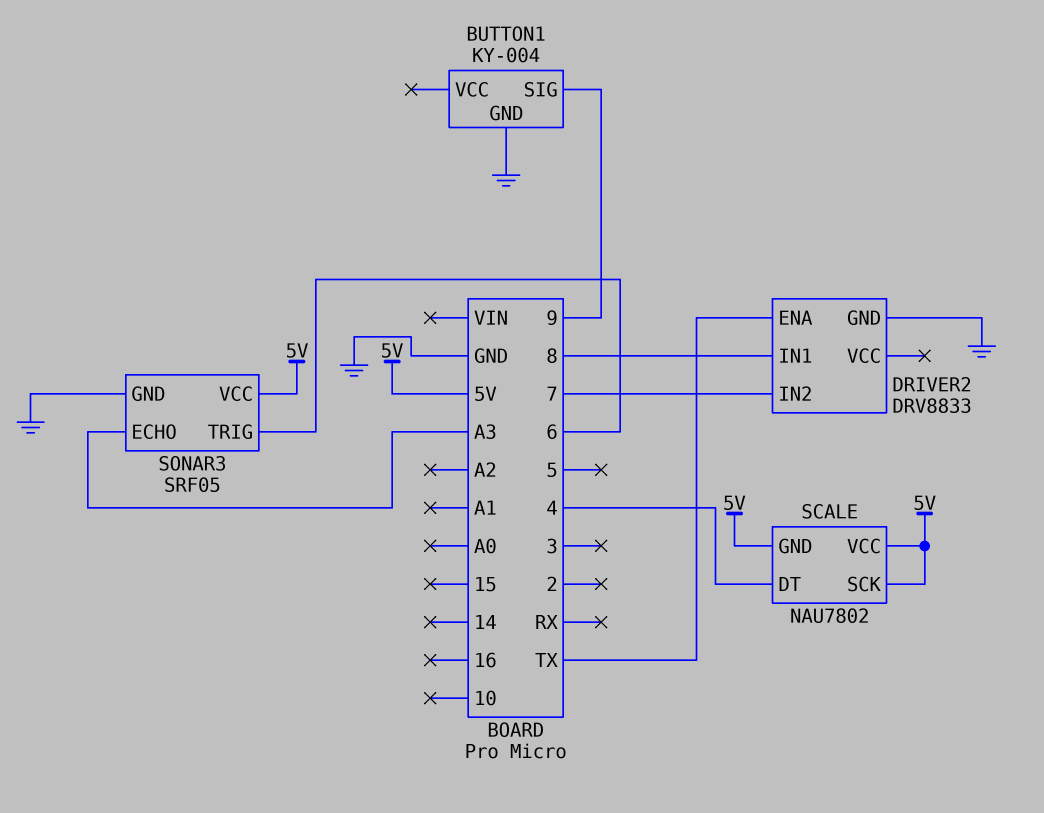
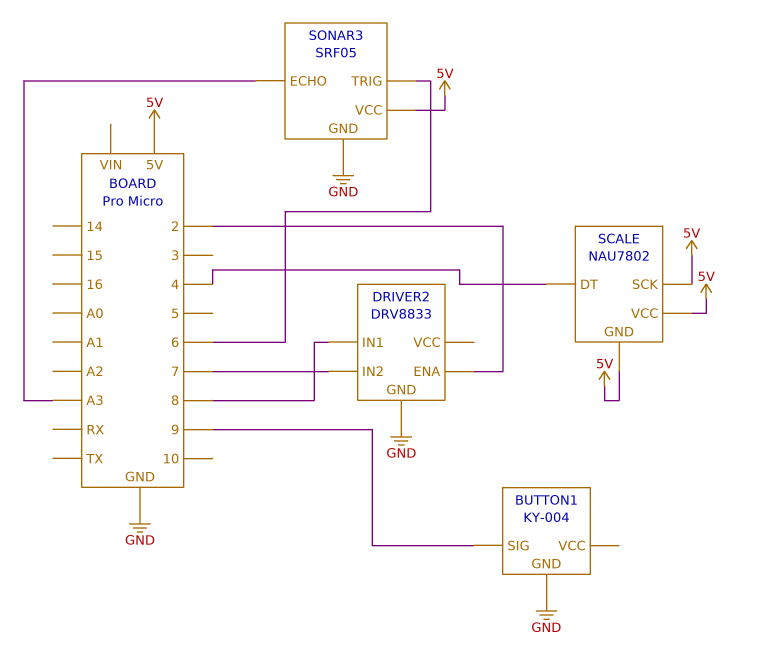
DRIVER2 pin ENA: TX -> 2

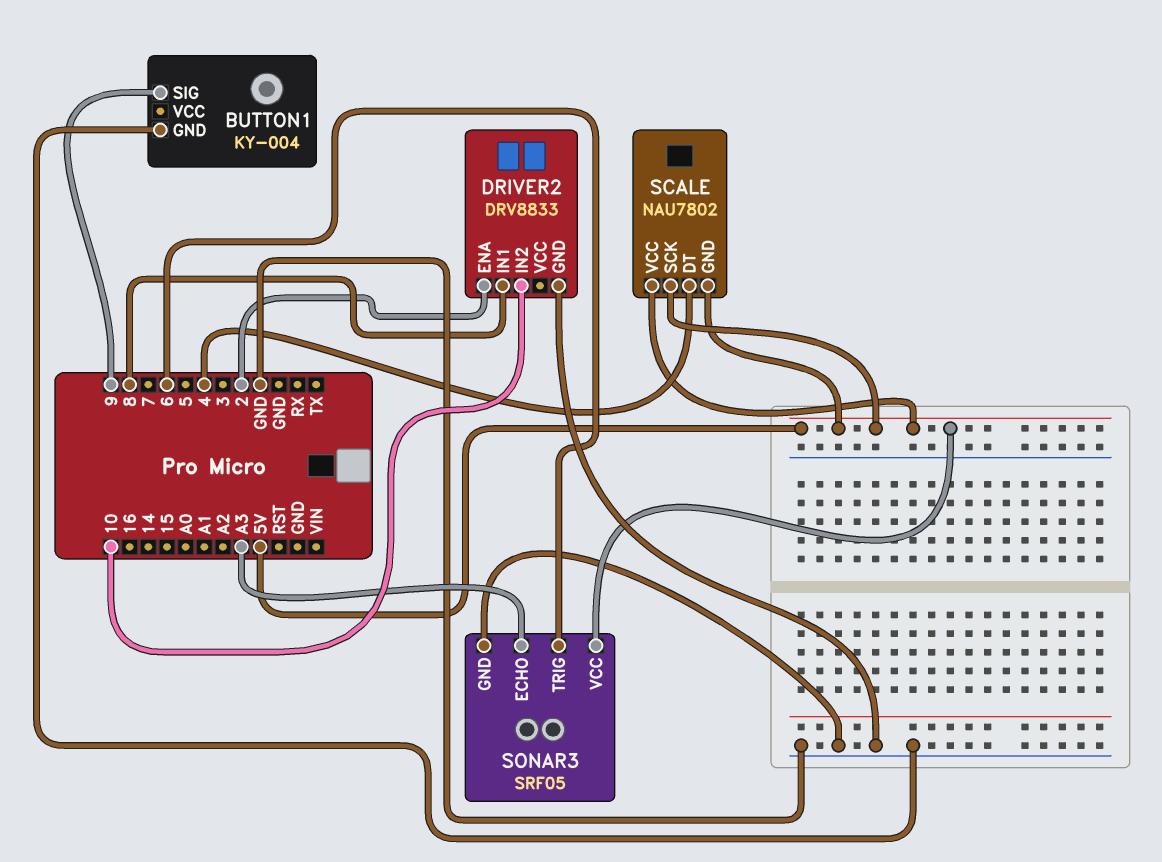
DRIVER2 pin IN2: 7 -> 10

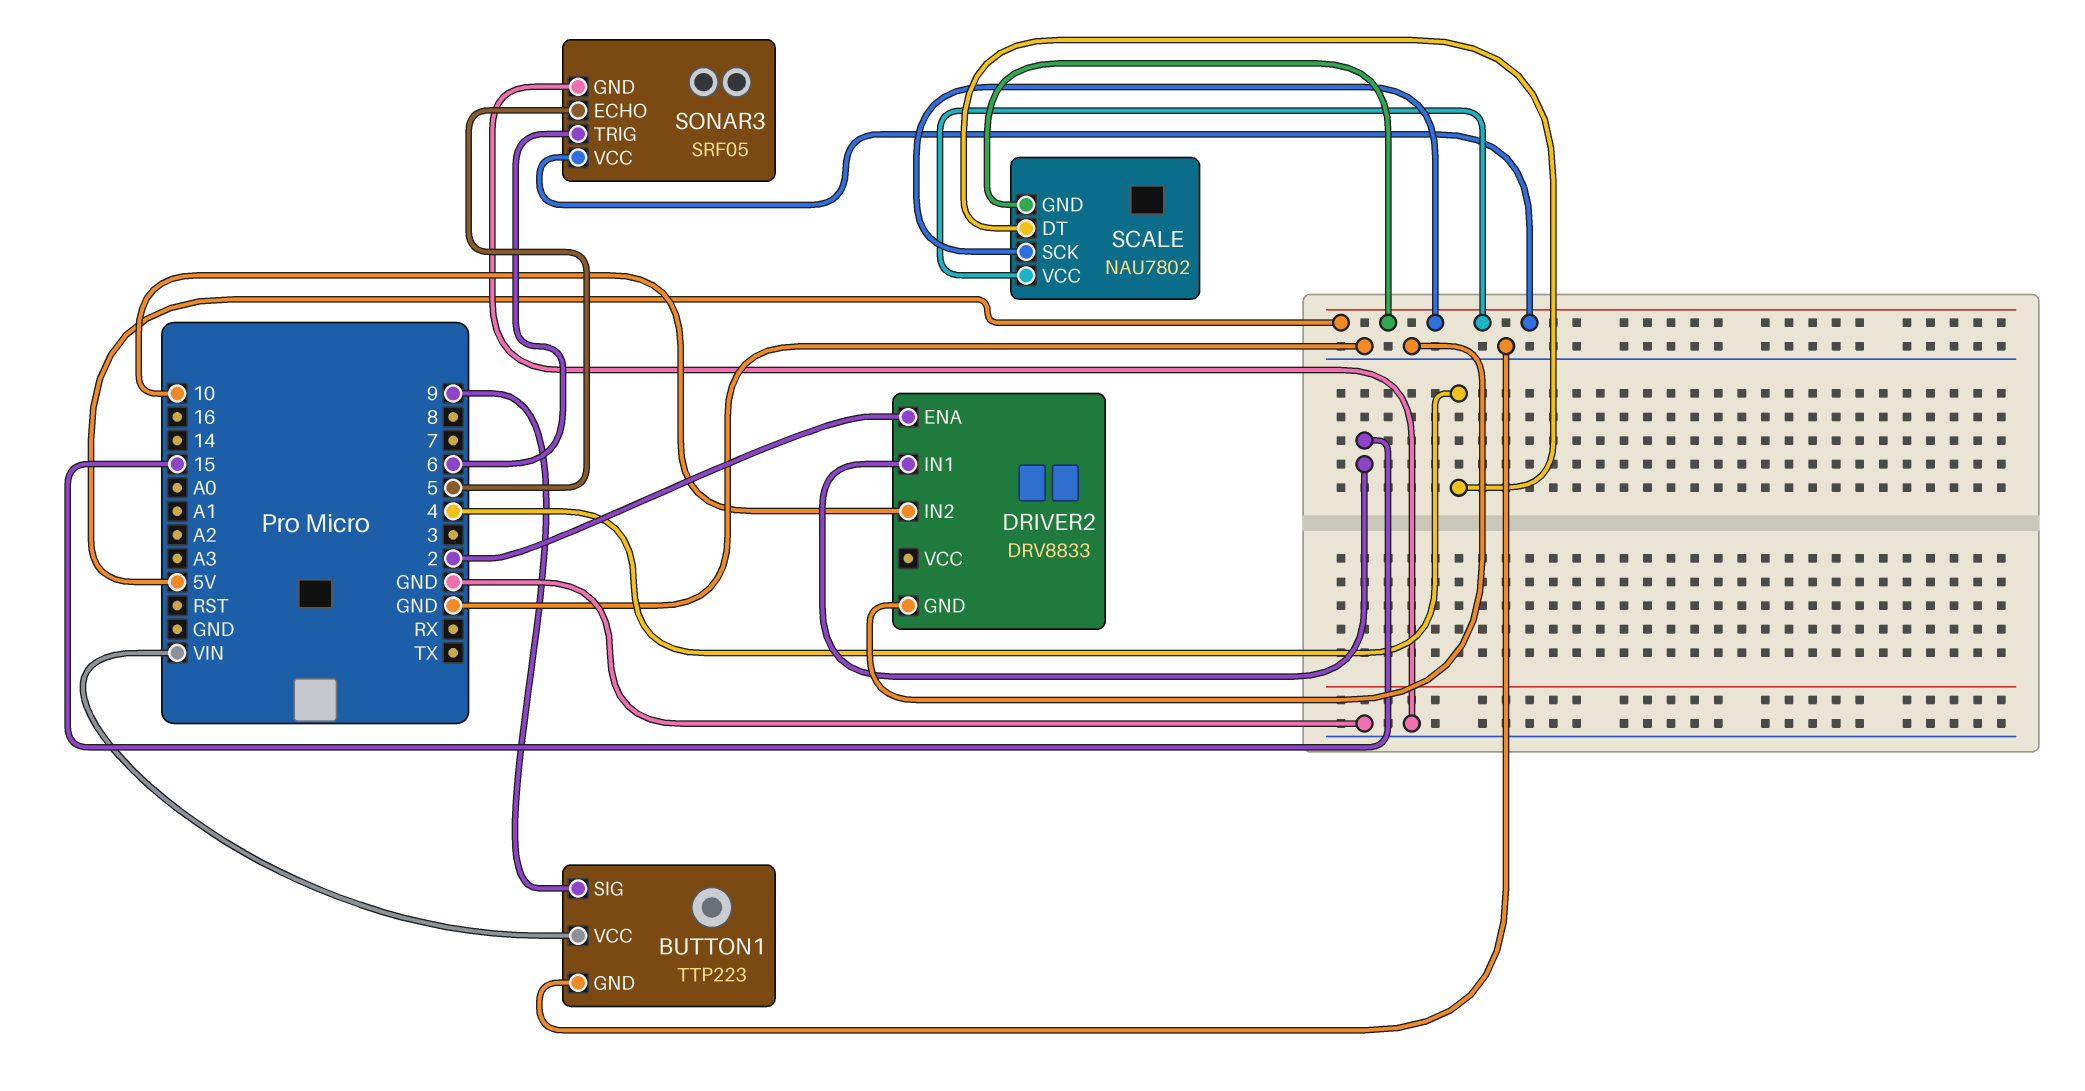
BUTTON1: KY-004 -> TTP223
BUTTON1 pin VCC: none -> VIN
DRIVER2 pin IN1: 8 -> 15
SONAR3 pin ECHO: A3 -> 5

